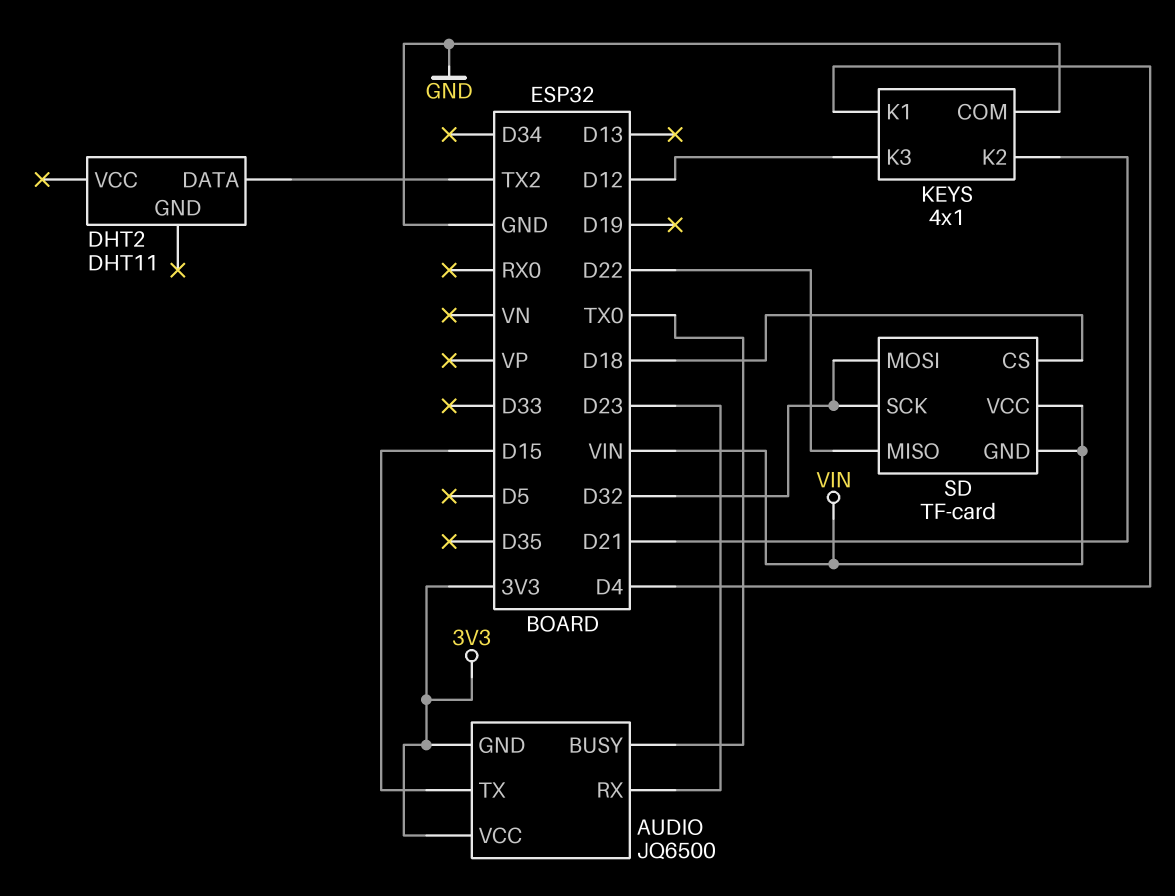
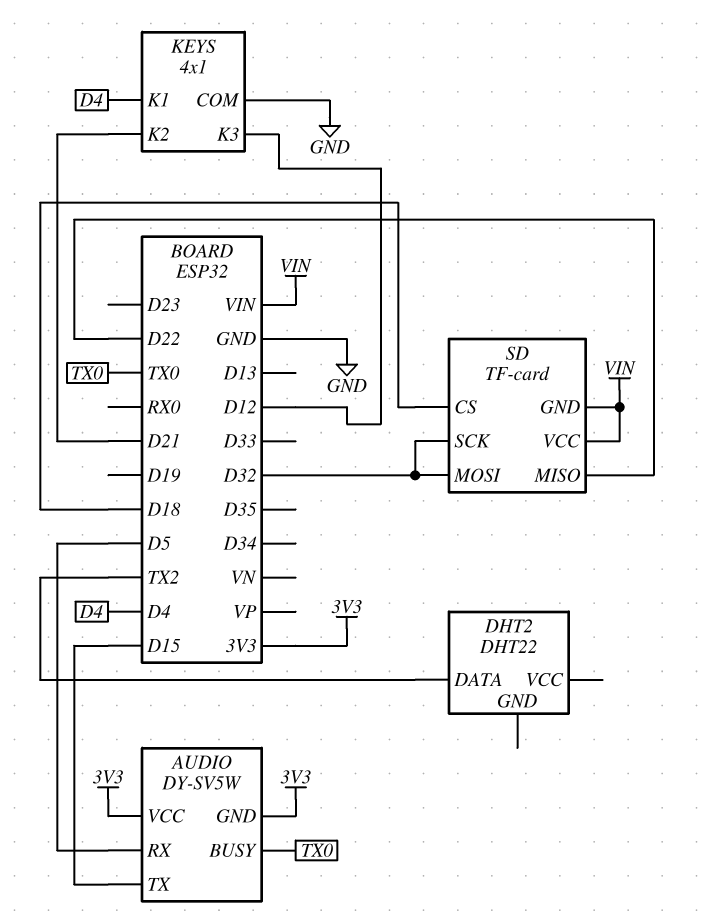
AUDIO: JQ6500 -> DY-SV5W
AUDIO pin RX: D23 -> D5
DHT2: DHT11 -> DHT22

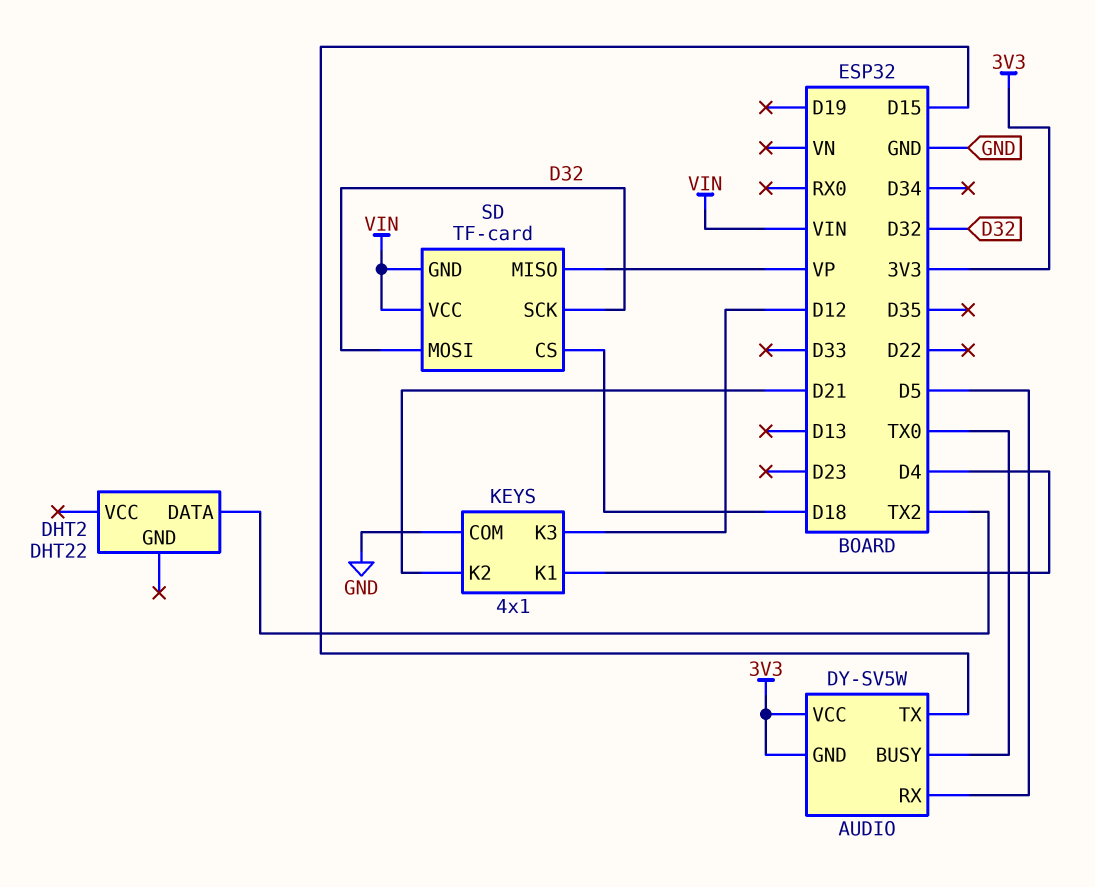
SD pin MISO: D22 -> VP

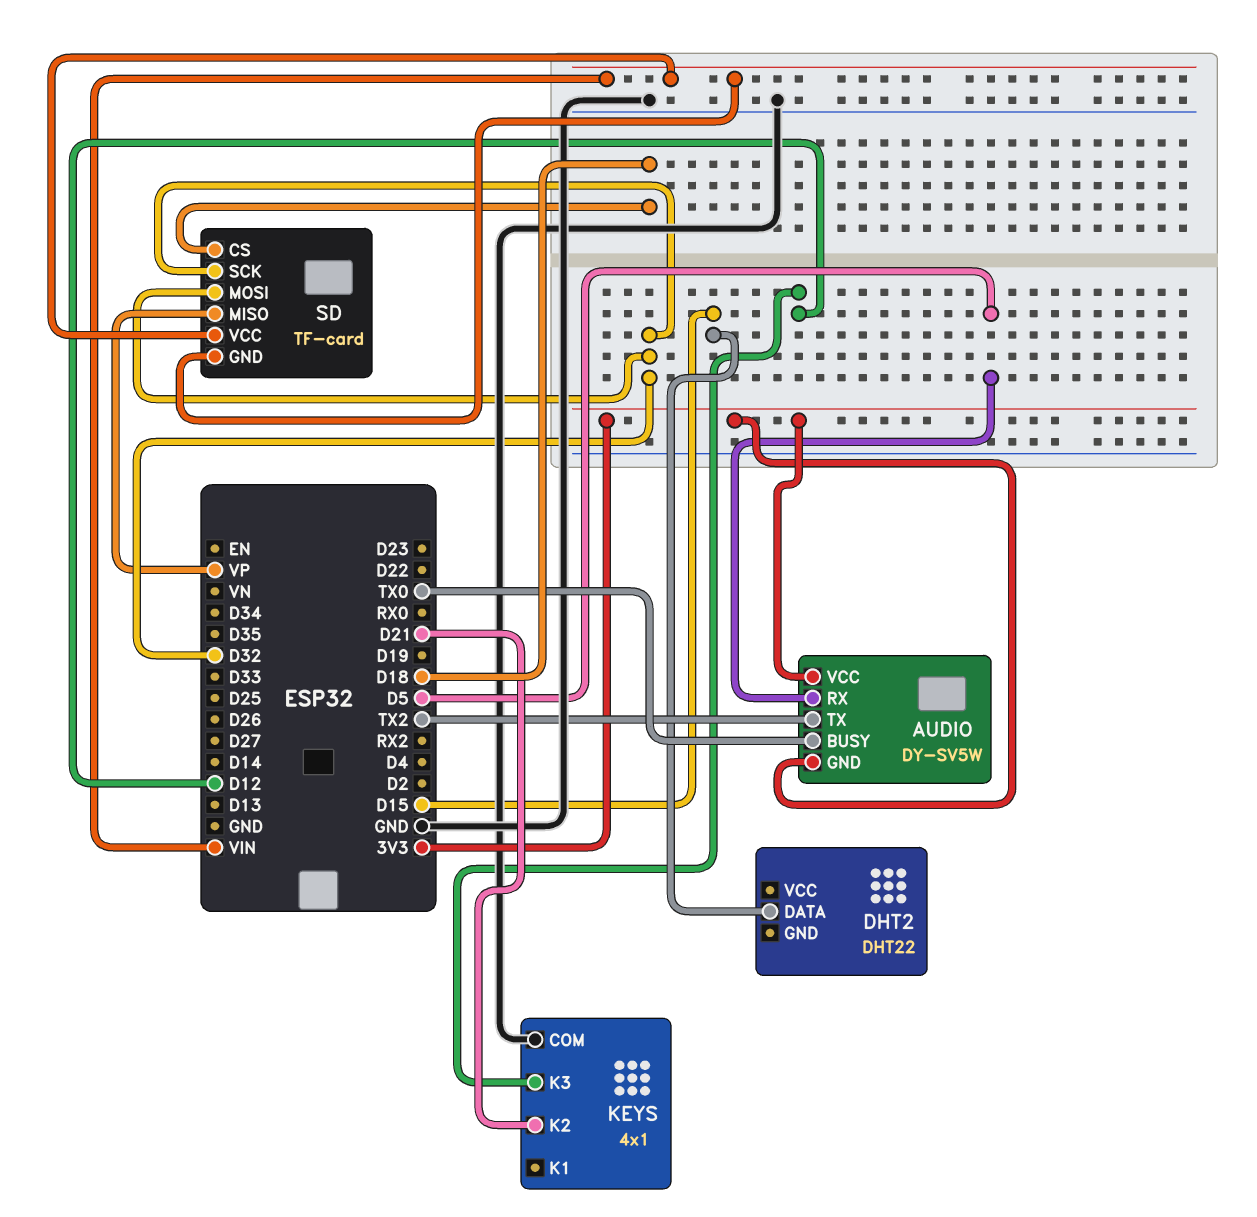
AUDIO pin TX: D15 -> TX2
DHT2 pin DATA: TX2 -> D15
KEYS pin K1: D4 -> none

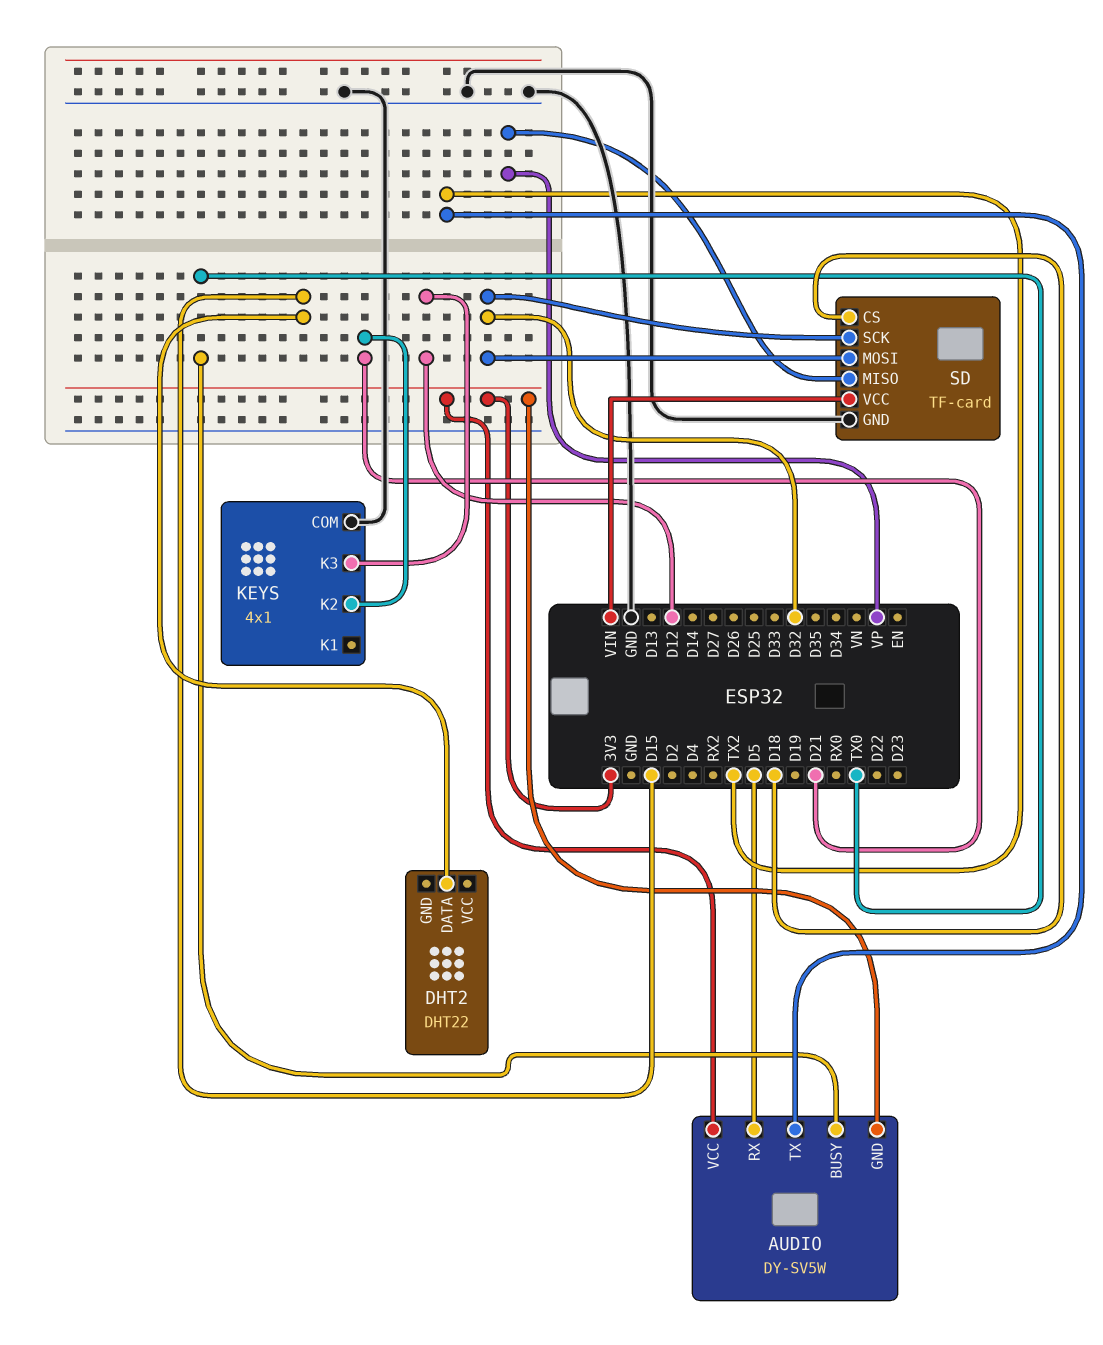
SD pin GND: VIN -> GND

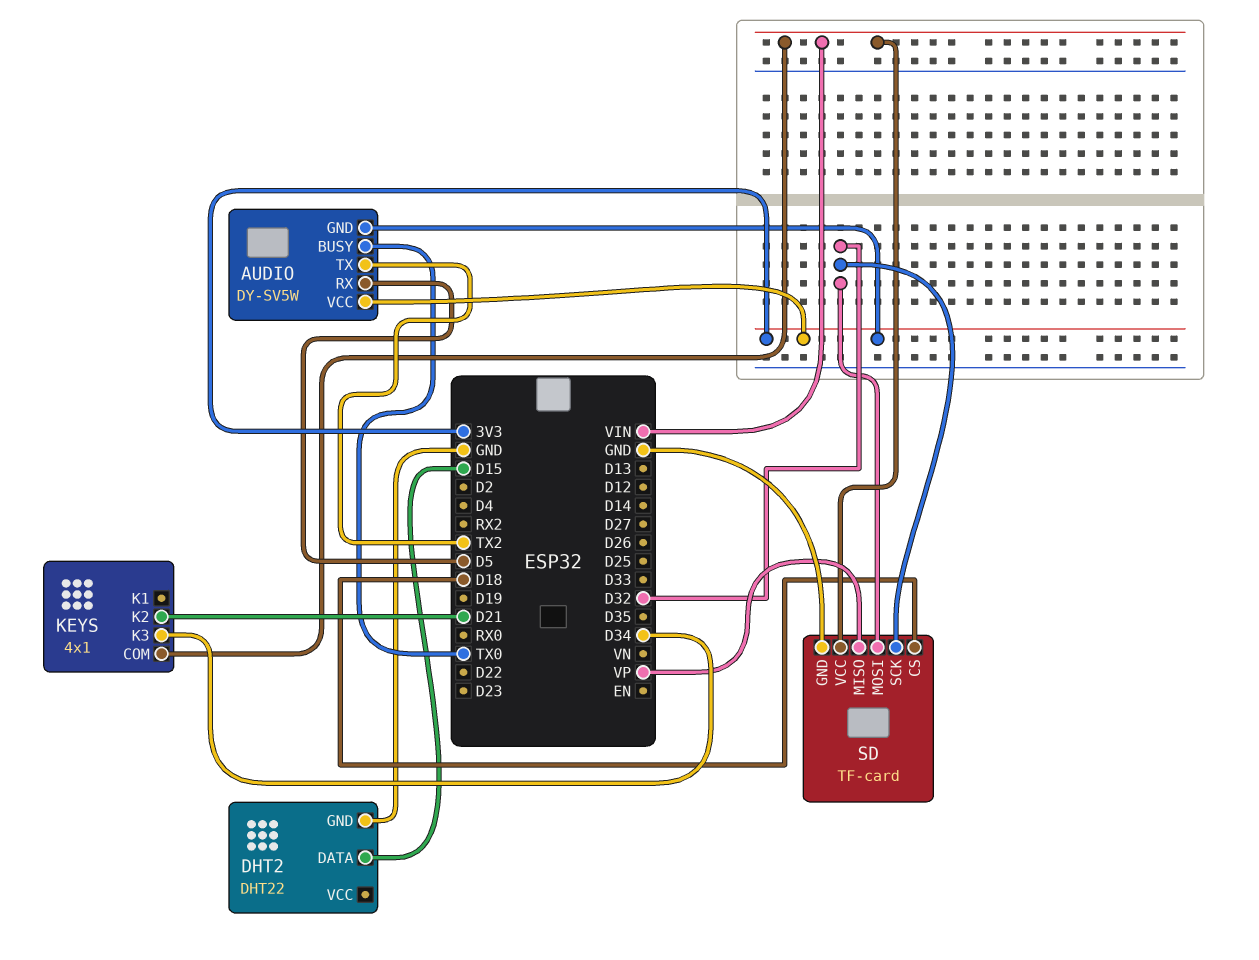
DHT2 pin GND: none -> GND
KEYS pin COM: GND -> VIN
KEYS pin K3: D12 -> D34

